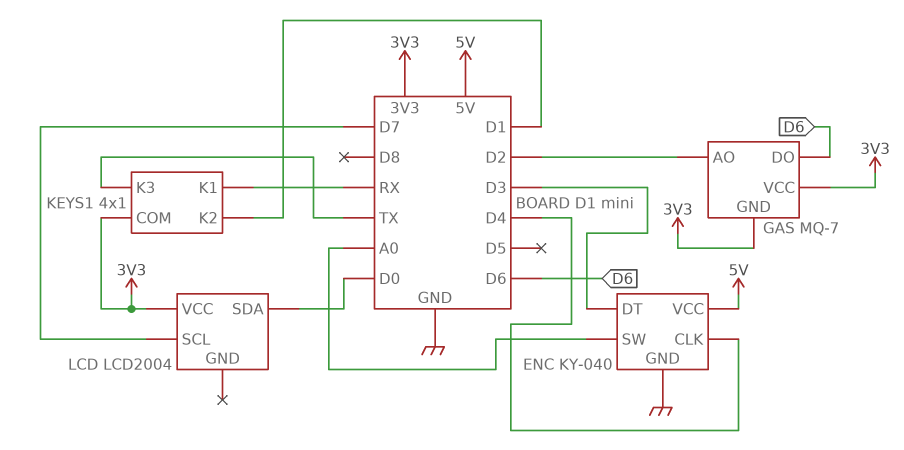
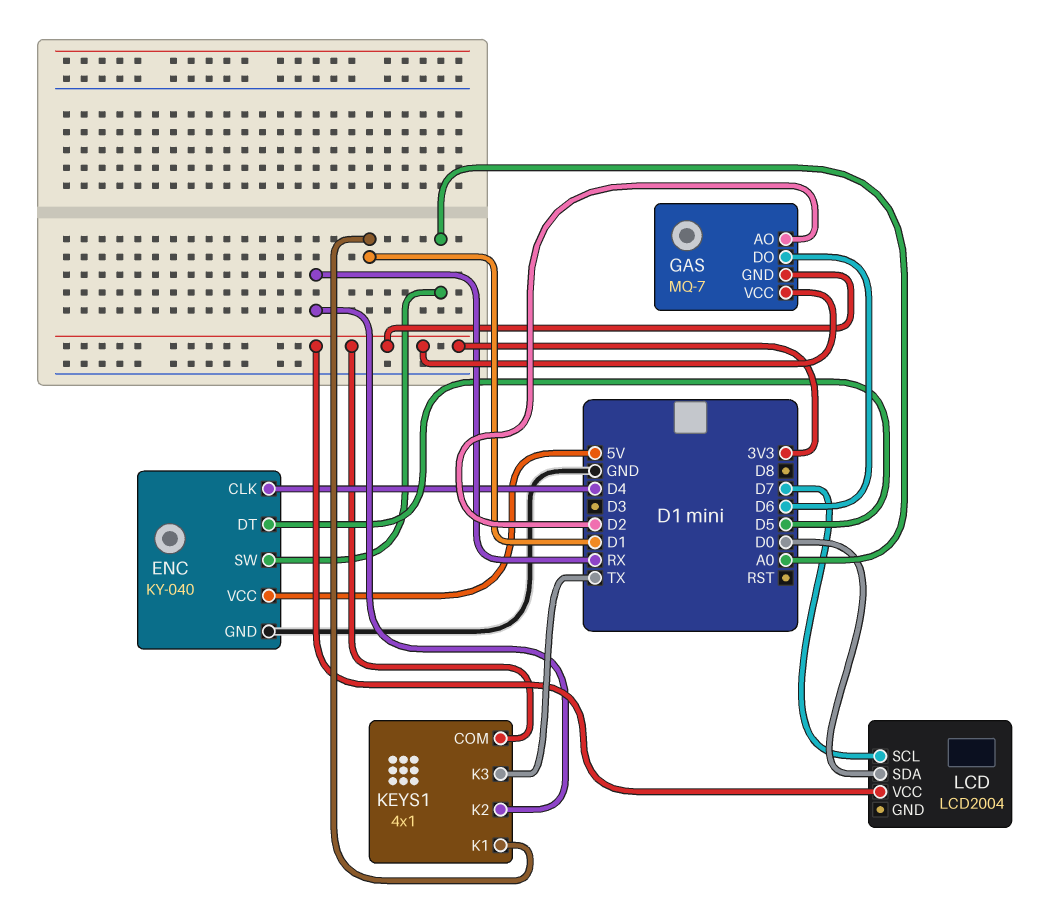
ENC pin DT: D3 -> D5
KEYS1 pin K1: RX -> D1
KEYS1 pin K2: D1 -> RX

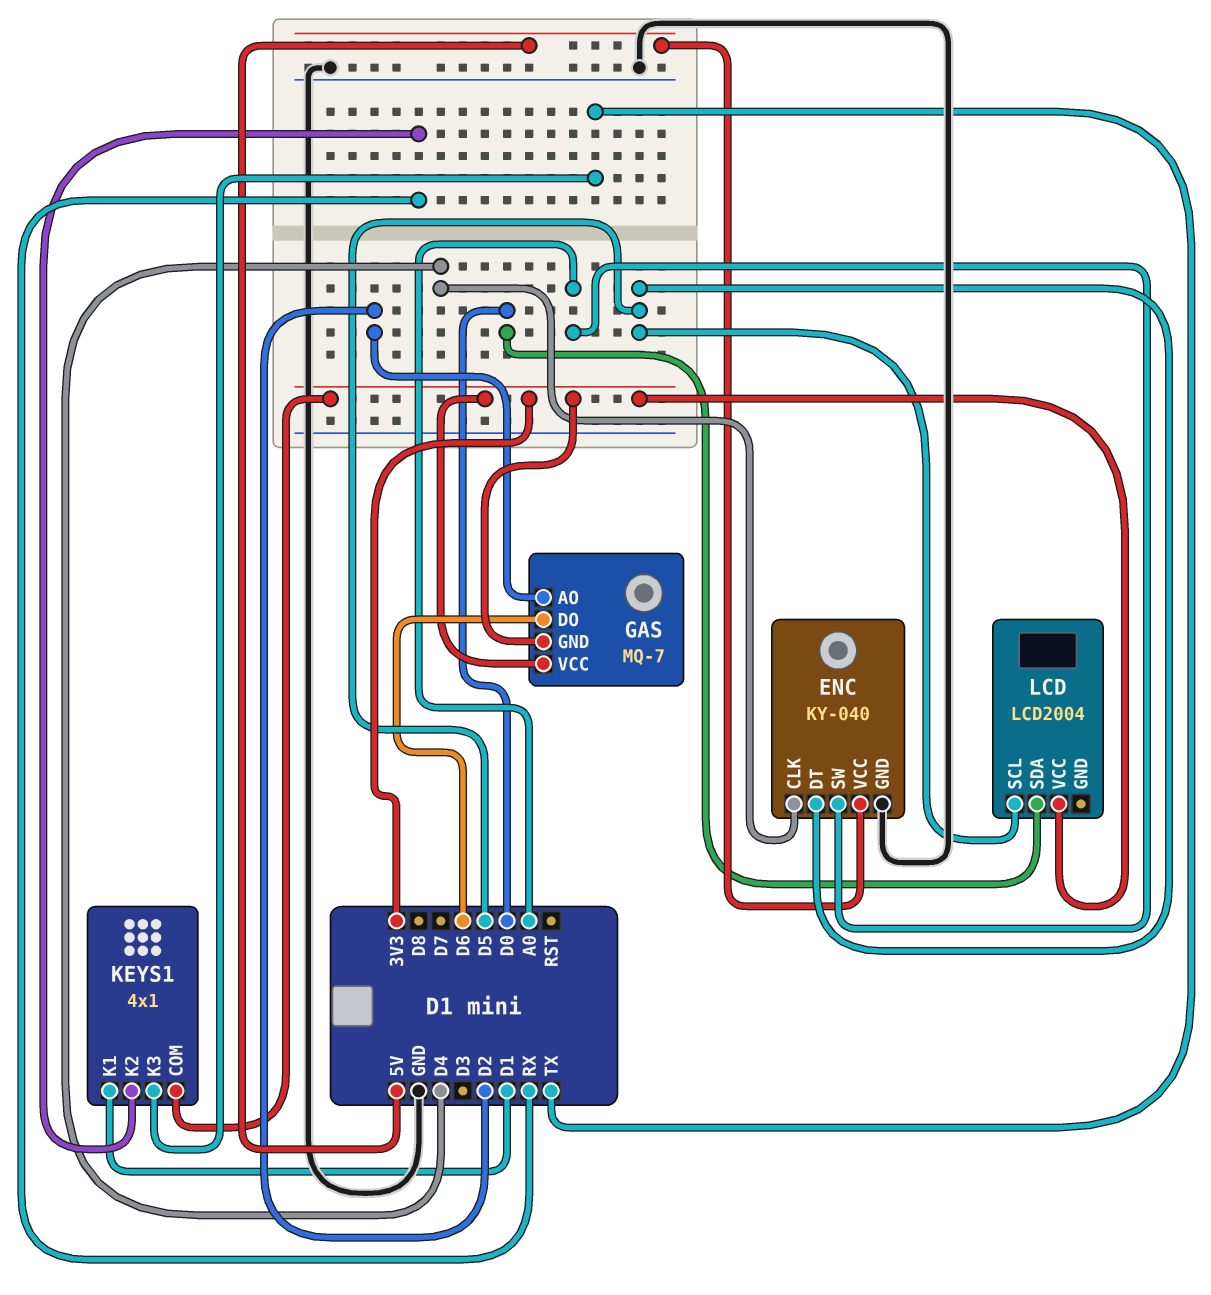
LCD pin SCL: D7 -> D5

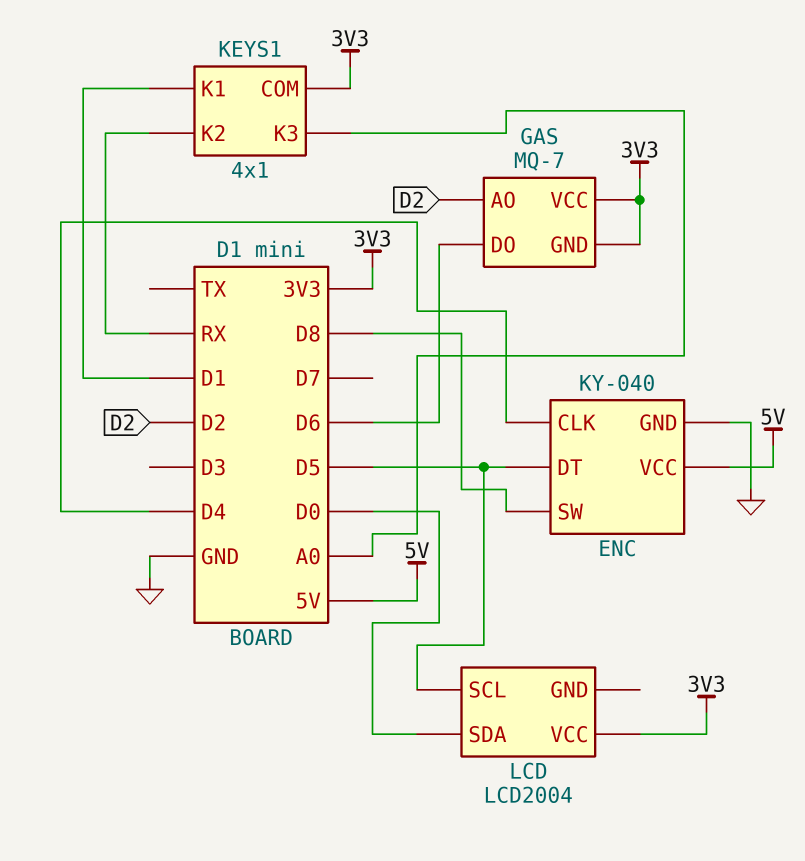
ENC pin SW: A0 -> D8
KEYS1 pin K3: TX -> A0

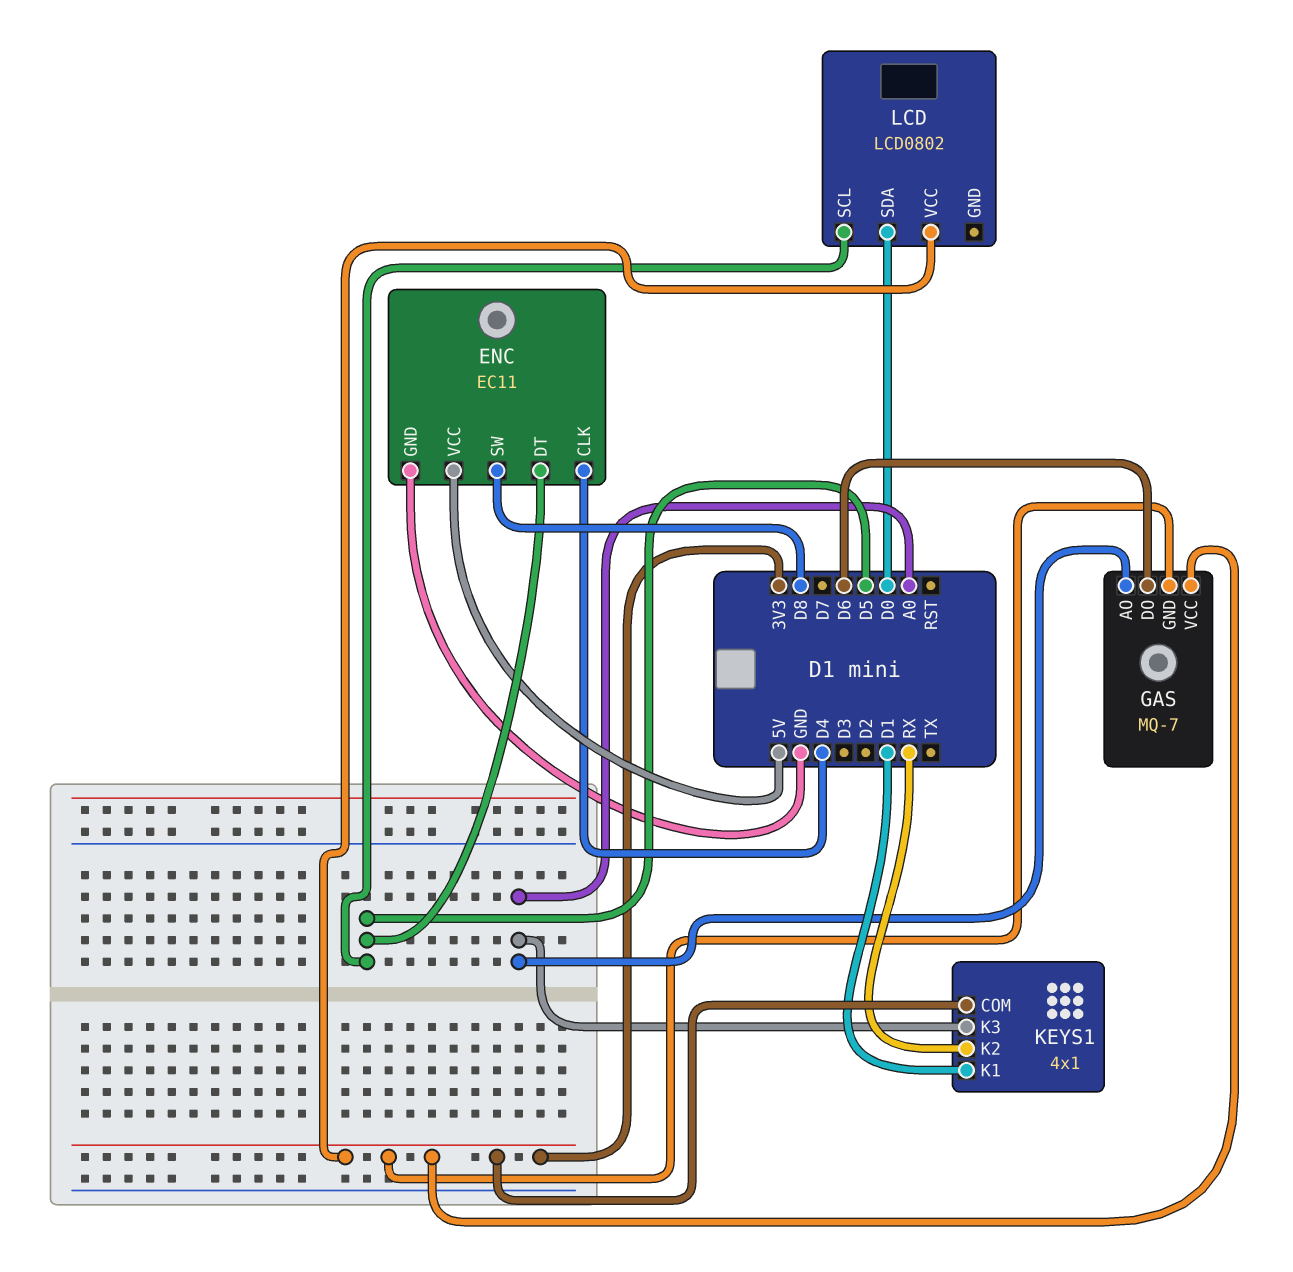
ENC: KY-040 -> EC11
GAS pin AO: D2 -> A0
LCD: LCD2004 -> LCD0802

